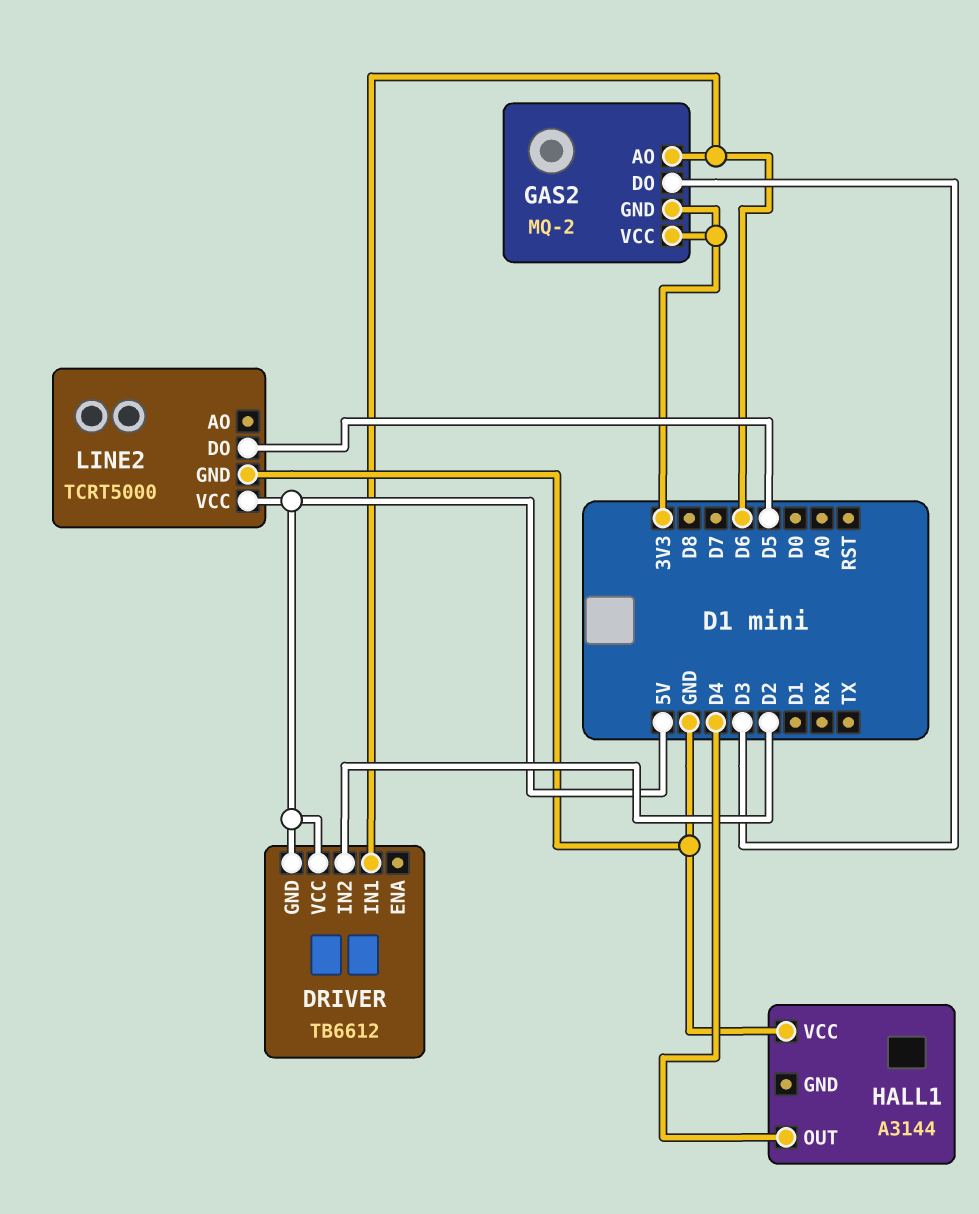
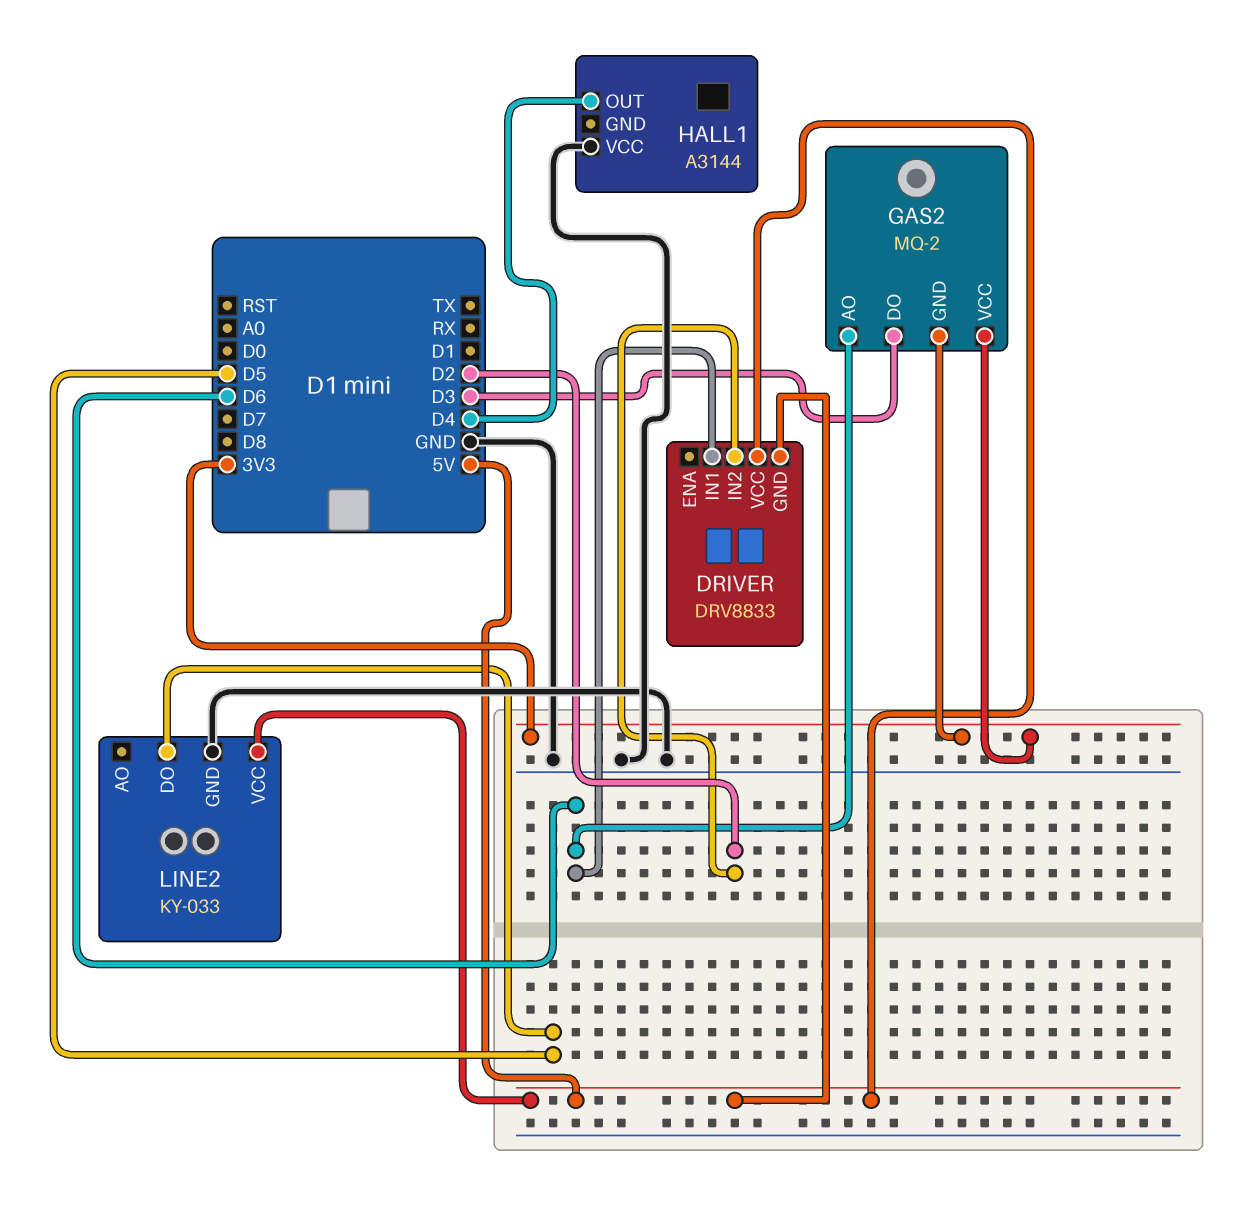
DRIVER: TB6612 -> DRV8833
LINE2: TCRT5000 -> KY-033

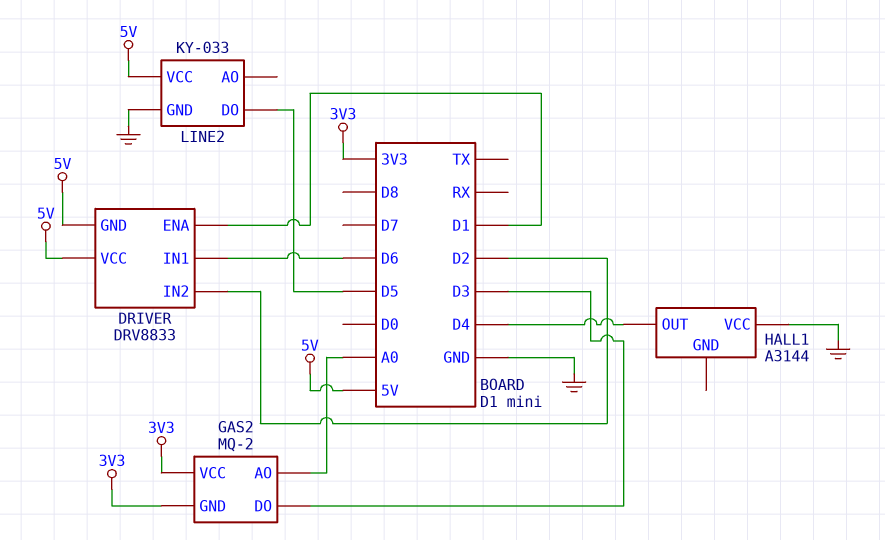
DRIVER pin ENA: none -> D1
GAS2 pin AO: D6 -> A0

